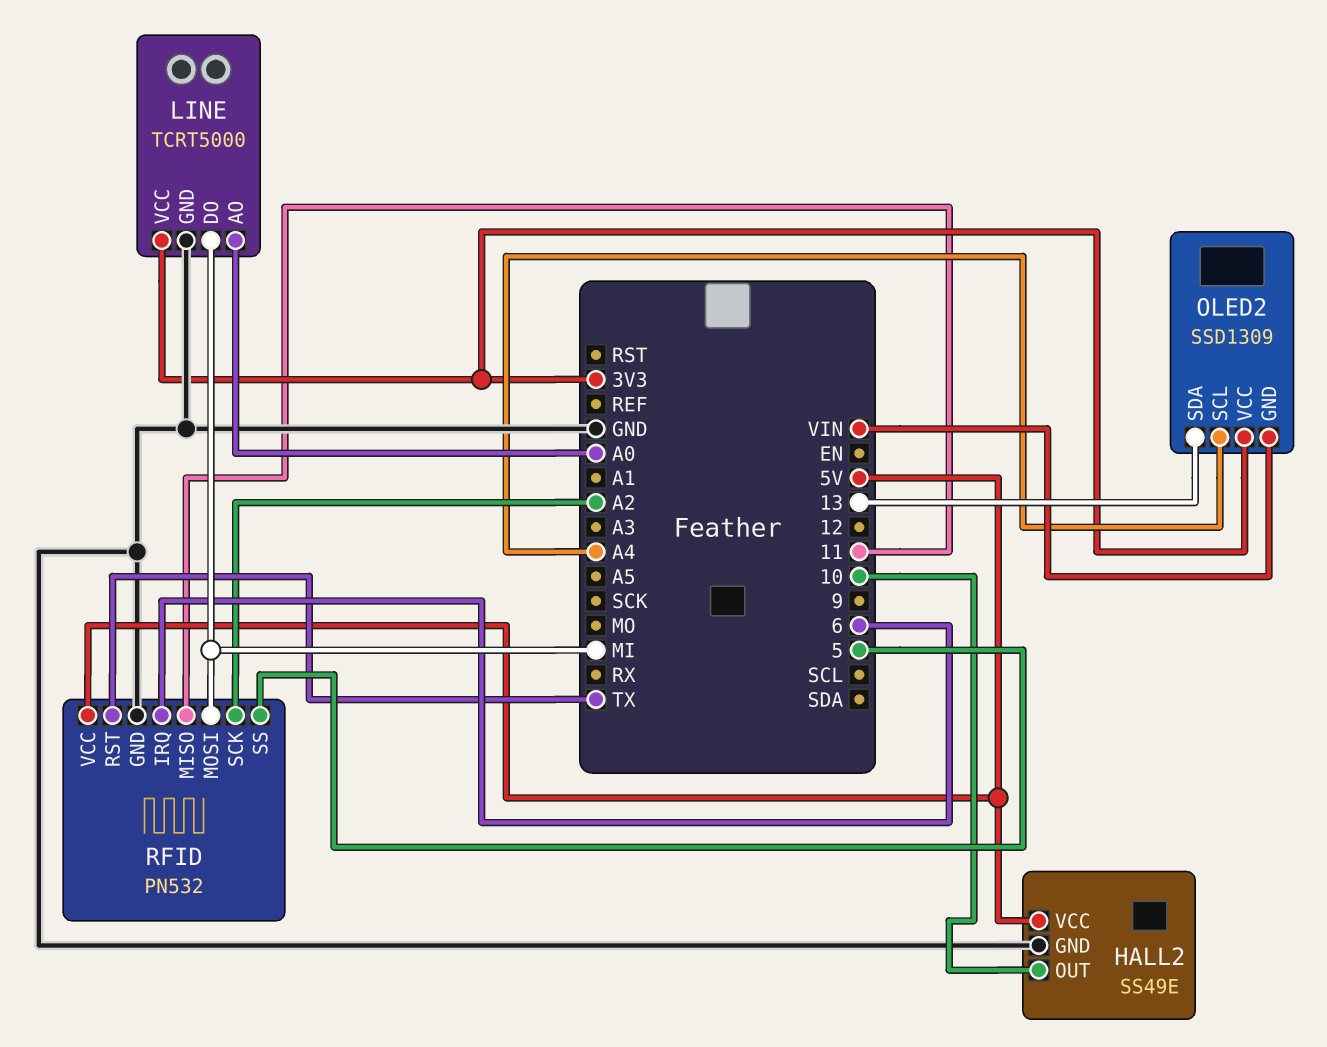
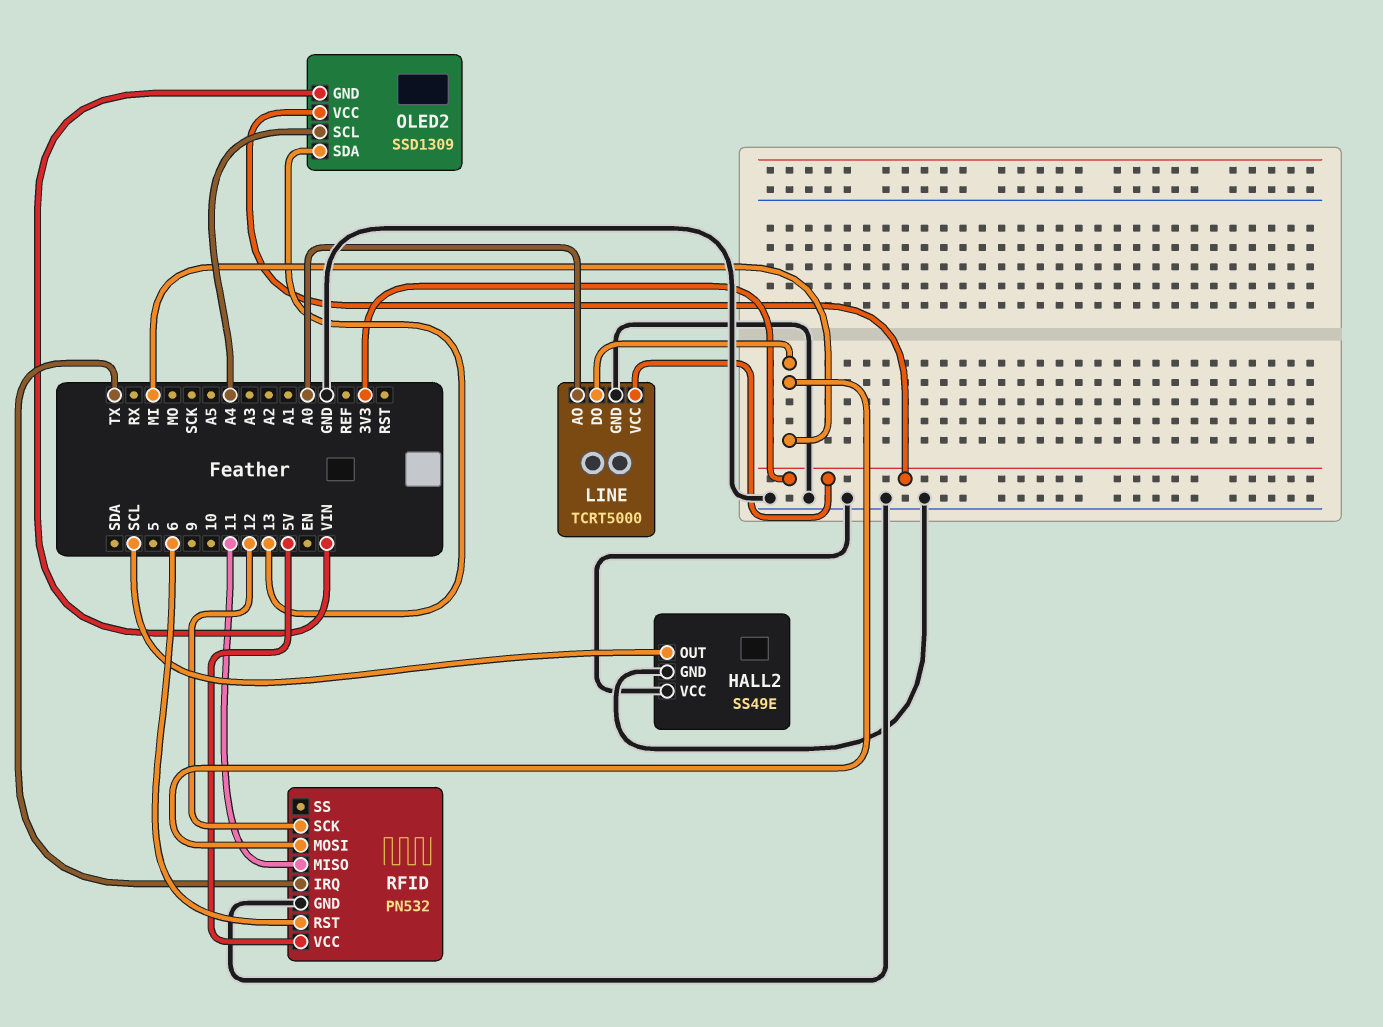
HALL2 pin OUT: 10 -> SCL
HALL2 pin VCC: 5V -> GND
RFID pin IRQ: 6 -> TX
RFID pin RST: TX -> 6
RFID pin SCK: A2 -> 12
RFID pin SS: 5 -> none

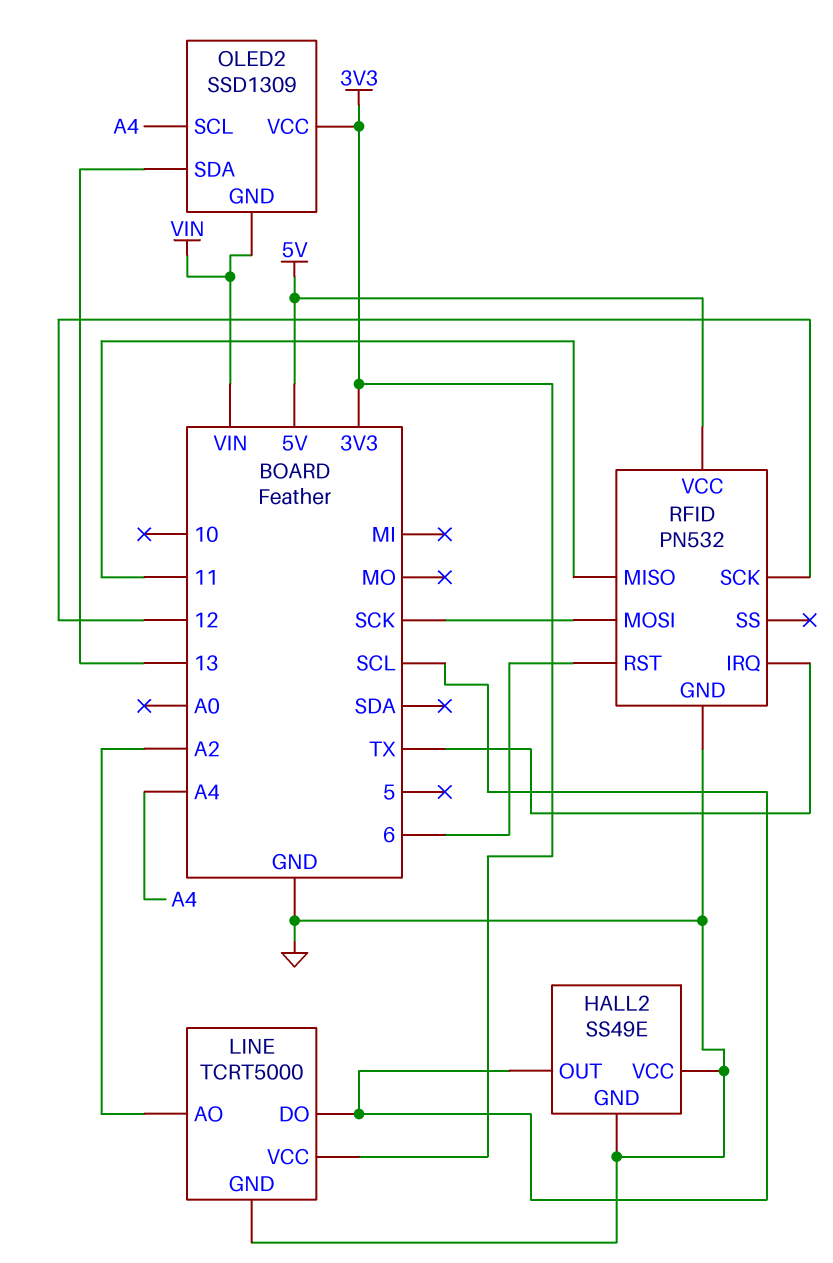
LINE pin AO: A0 -> A2
LINE pin DO: MI -> SCL
RFID pin MOSI: MI -> SCK

